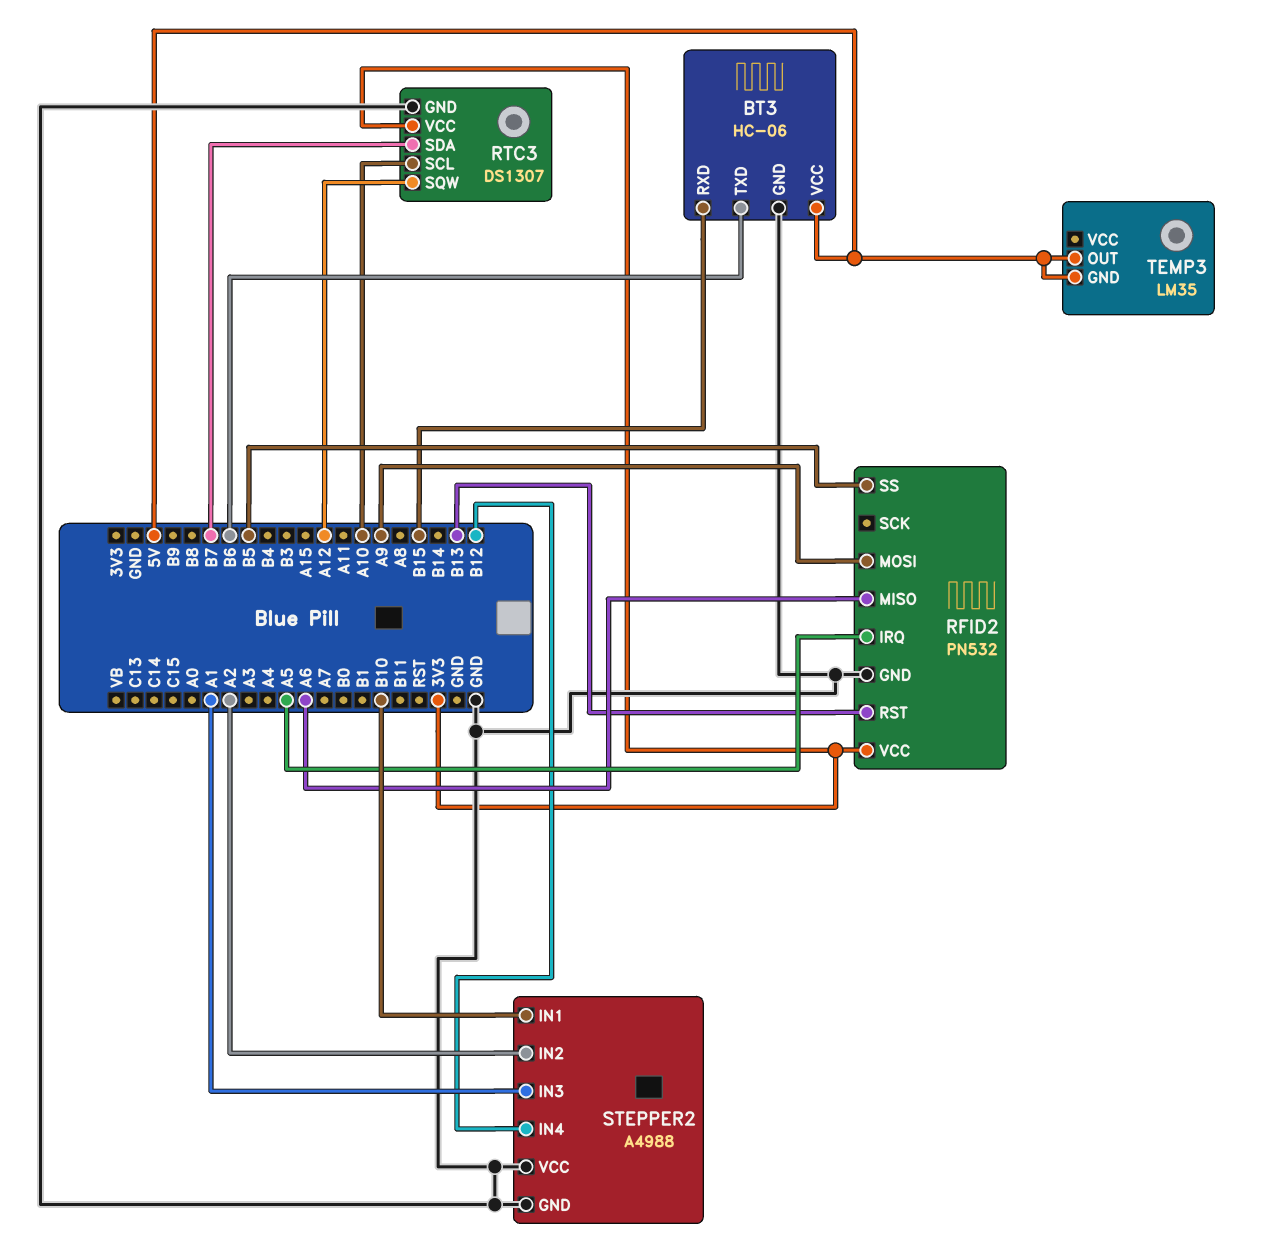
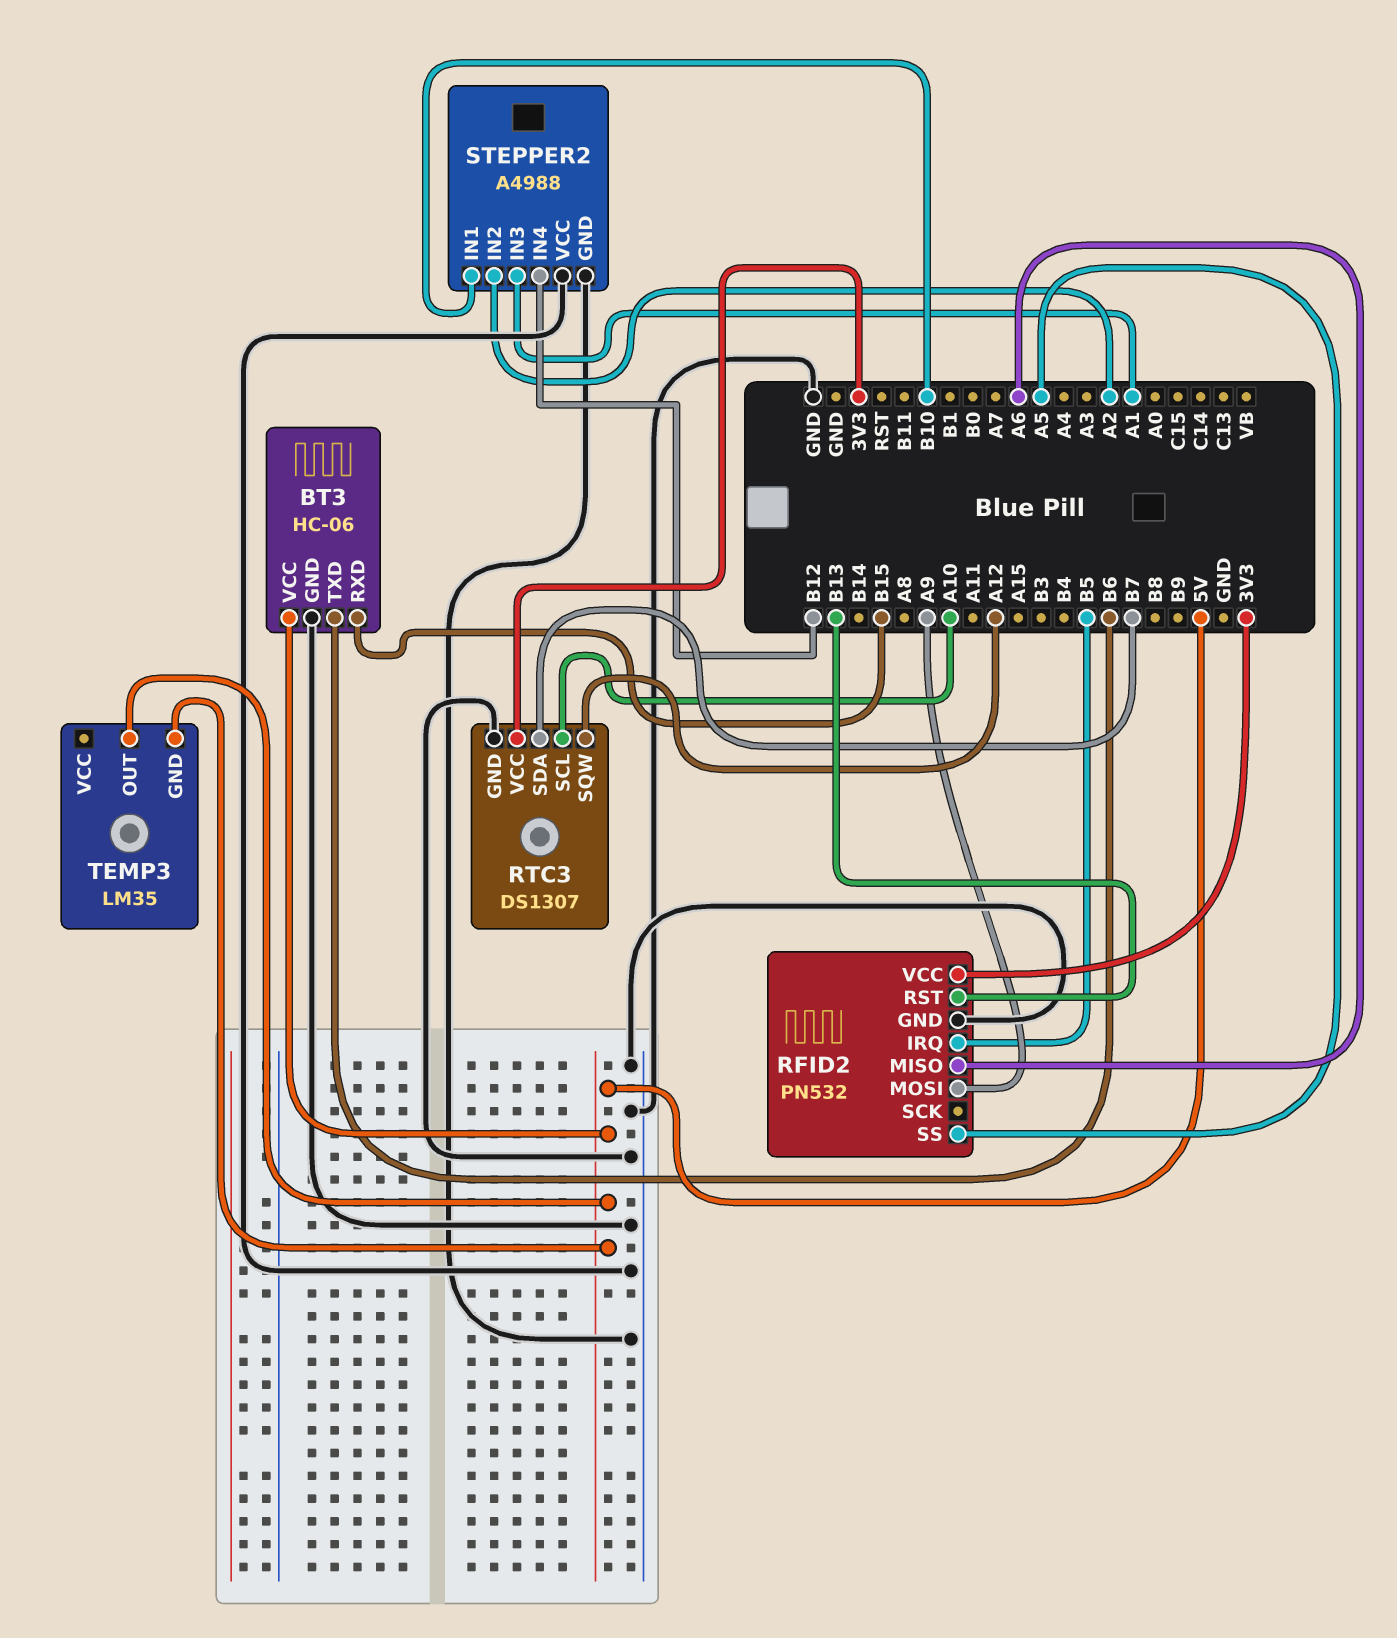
RFID2 pin IRQ: A5 -> B5
RFID2 pin SS: B5 -> A5

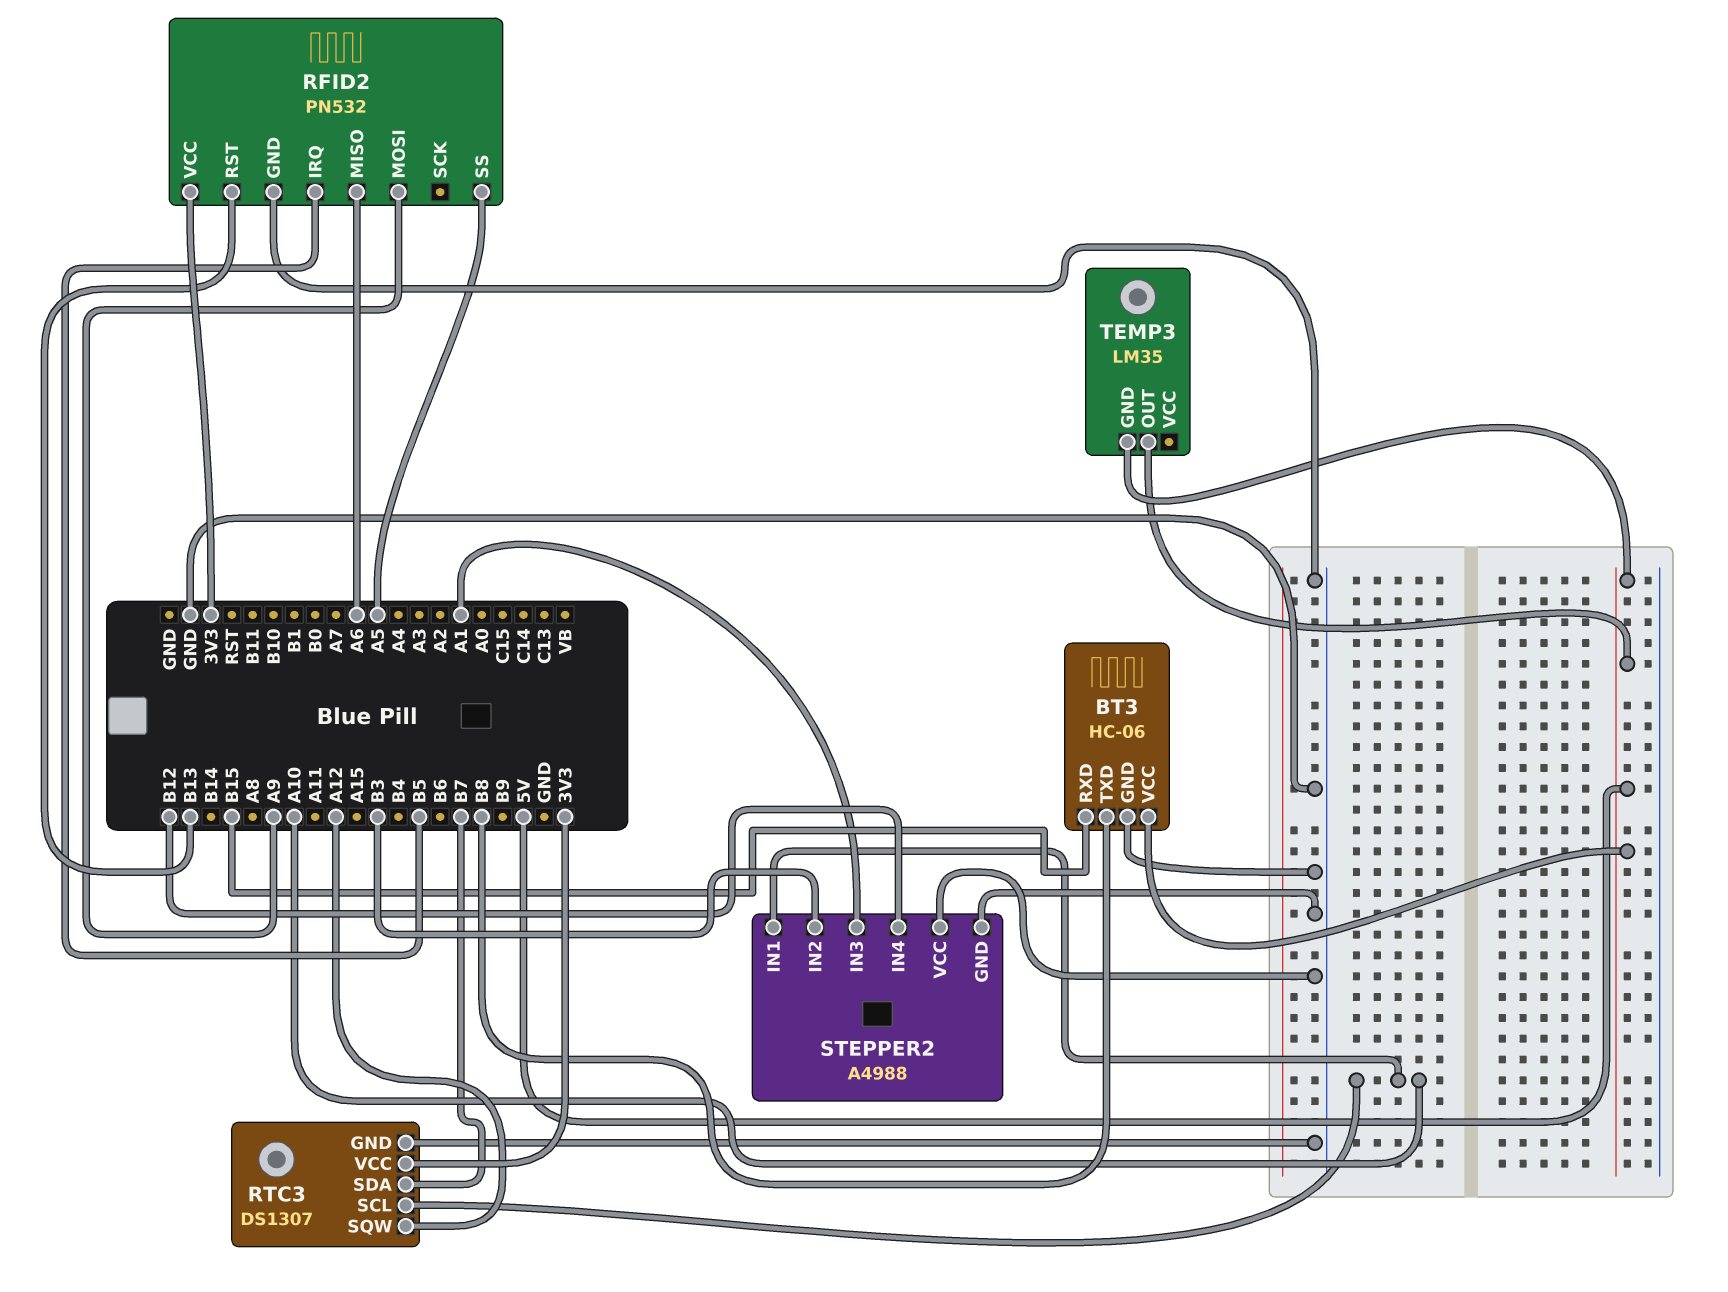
BT3 pin TXD: B6 -> B8
STEPPER2 pin IN1: B10 -> A10
STEPPER2 pin IN2: A2 -> B3

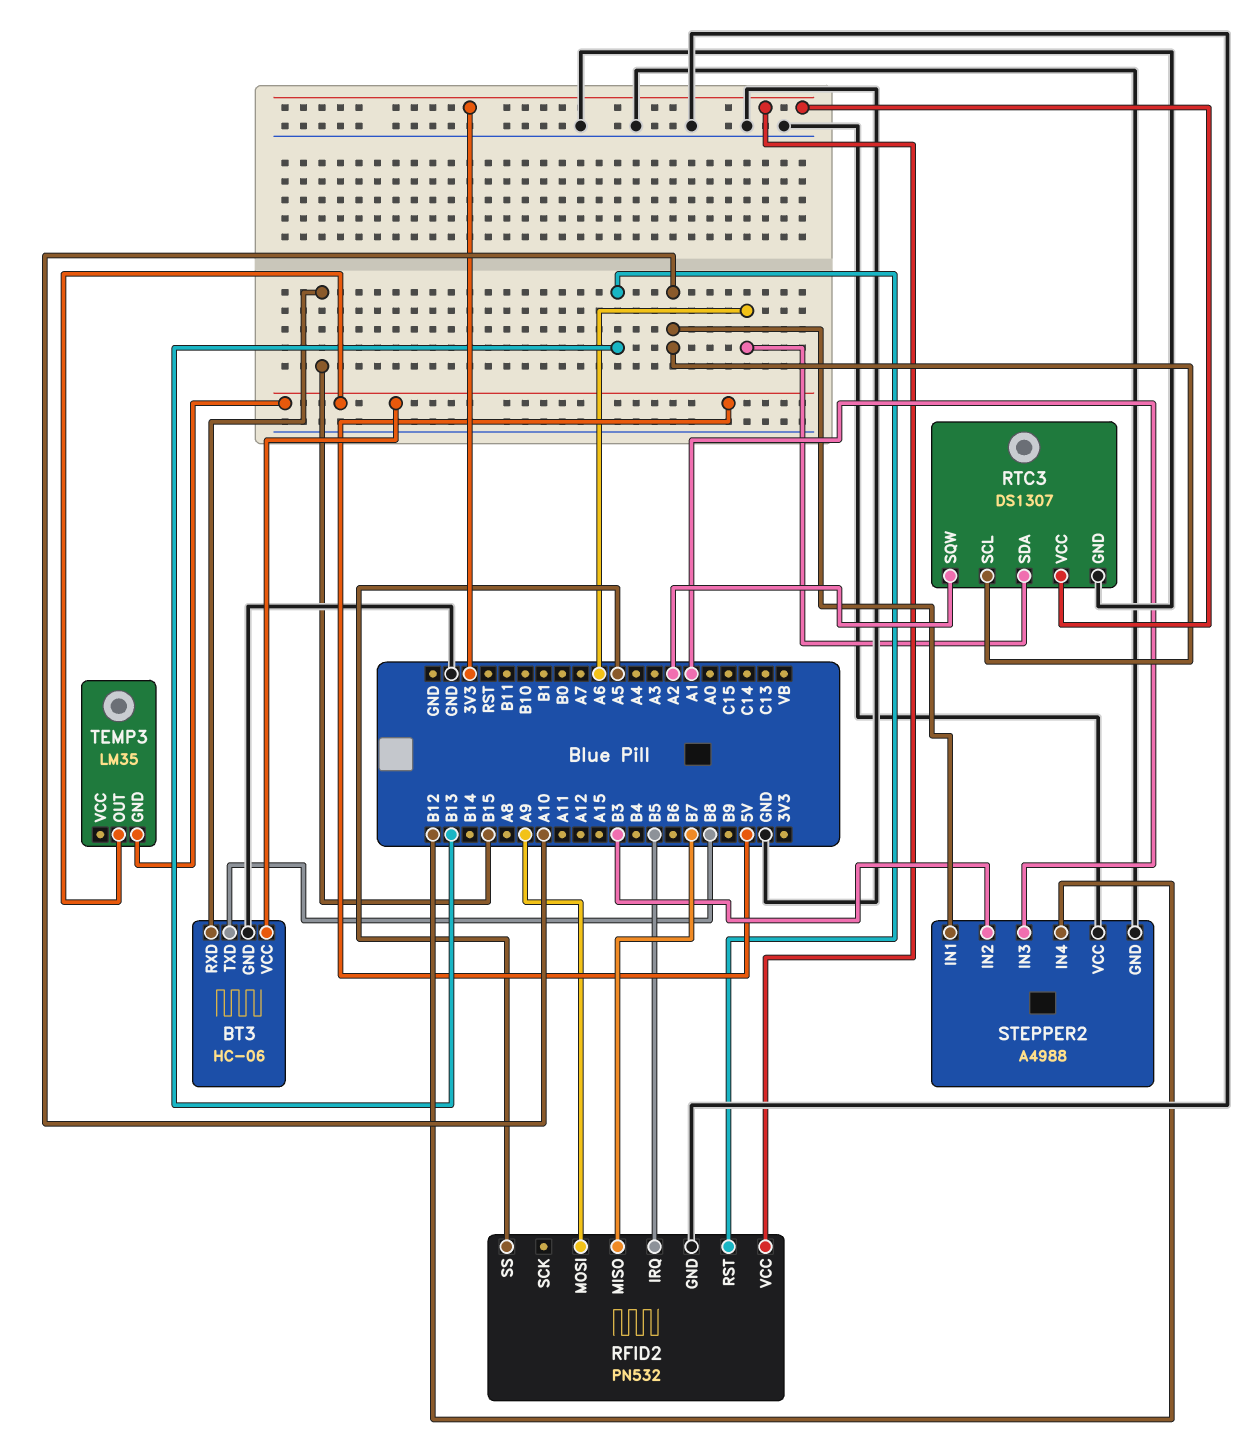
RFID2 pin MISO: A6 -> B7
RTC3 pin SDA: B7 -> A6
RTC3 pin SQW: A12 -> A2

